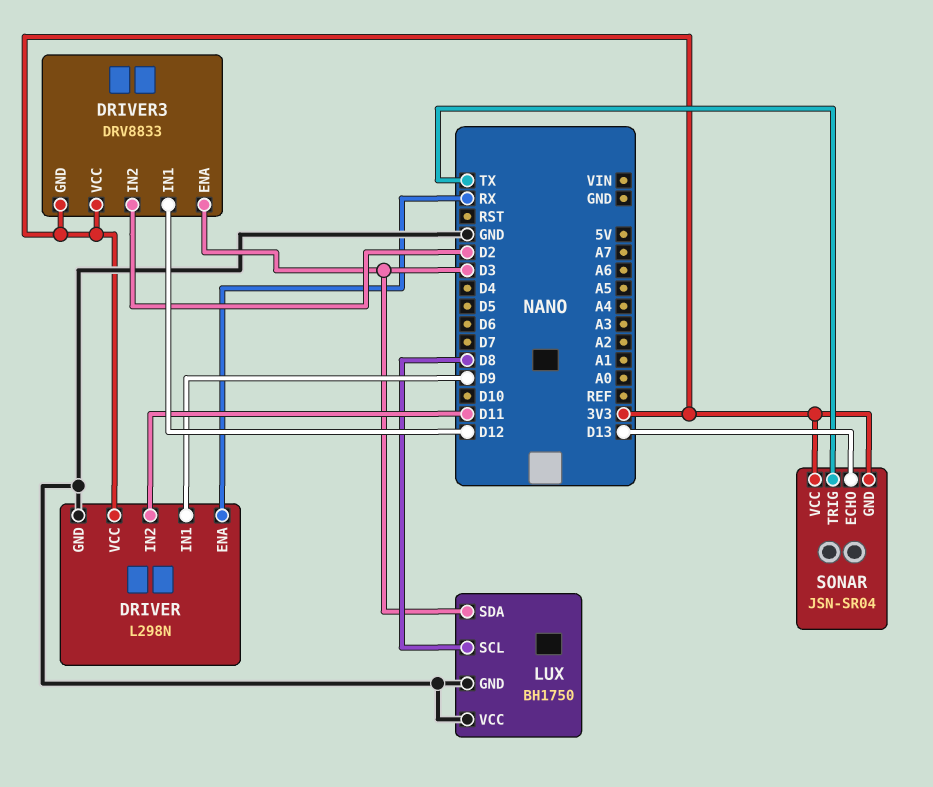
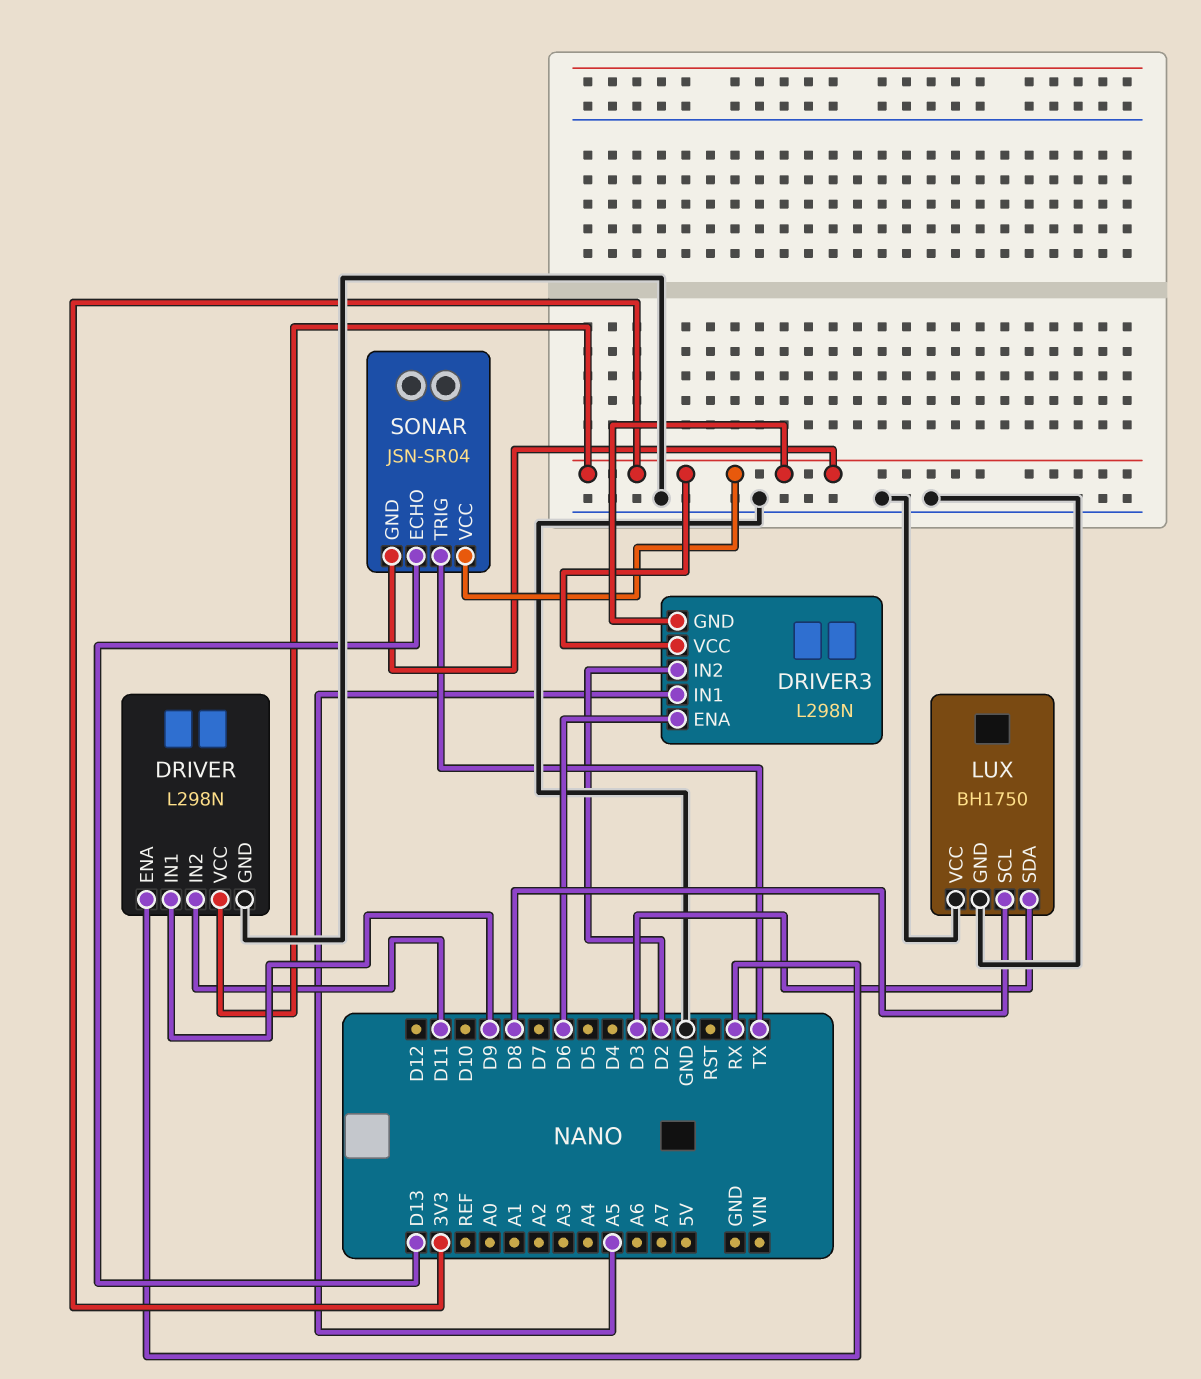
DRIVER3: DRV8833 -> L298N
DRIVER3 pin ENA: D3 -> D6
DRIVER3 pin IN1: D12 -> A5

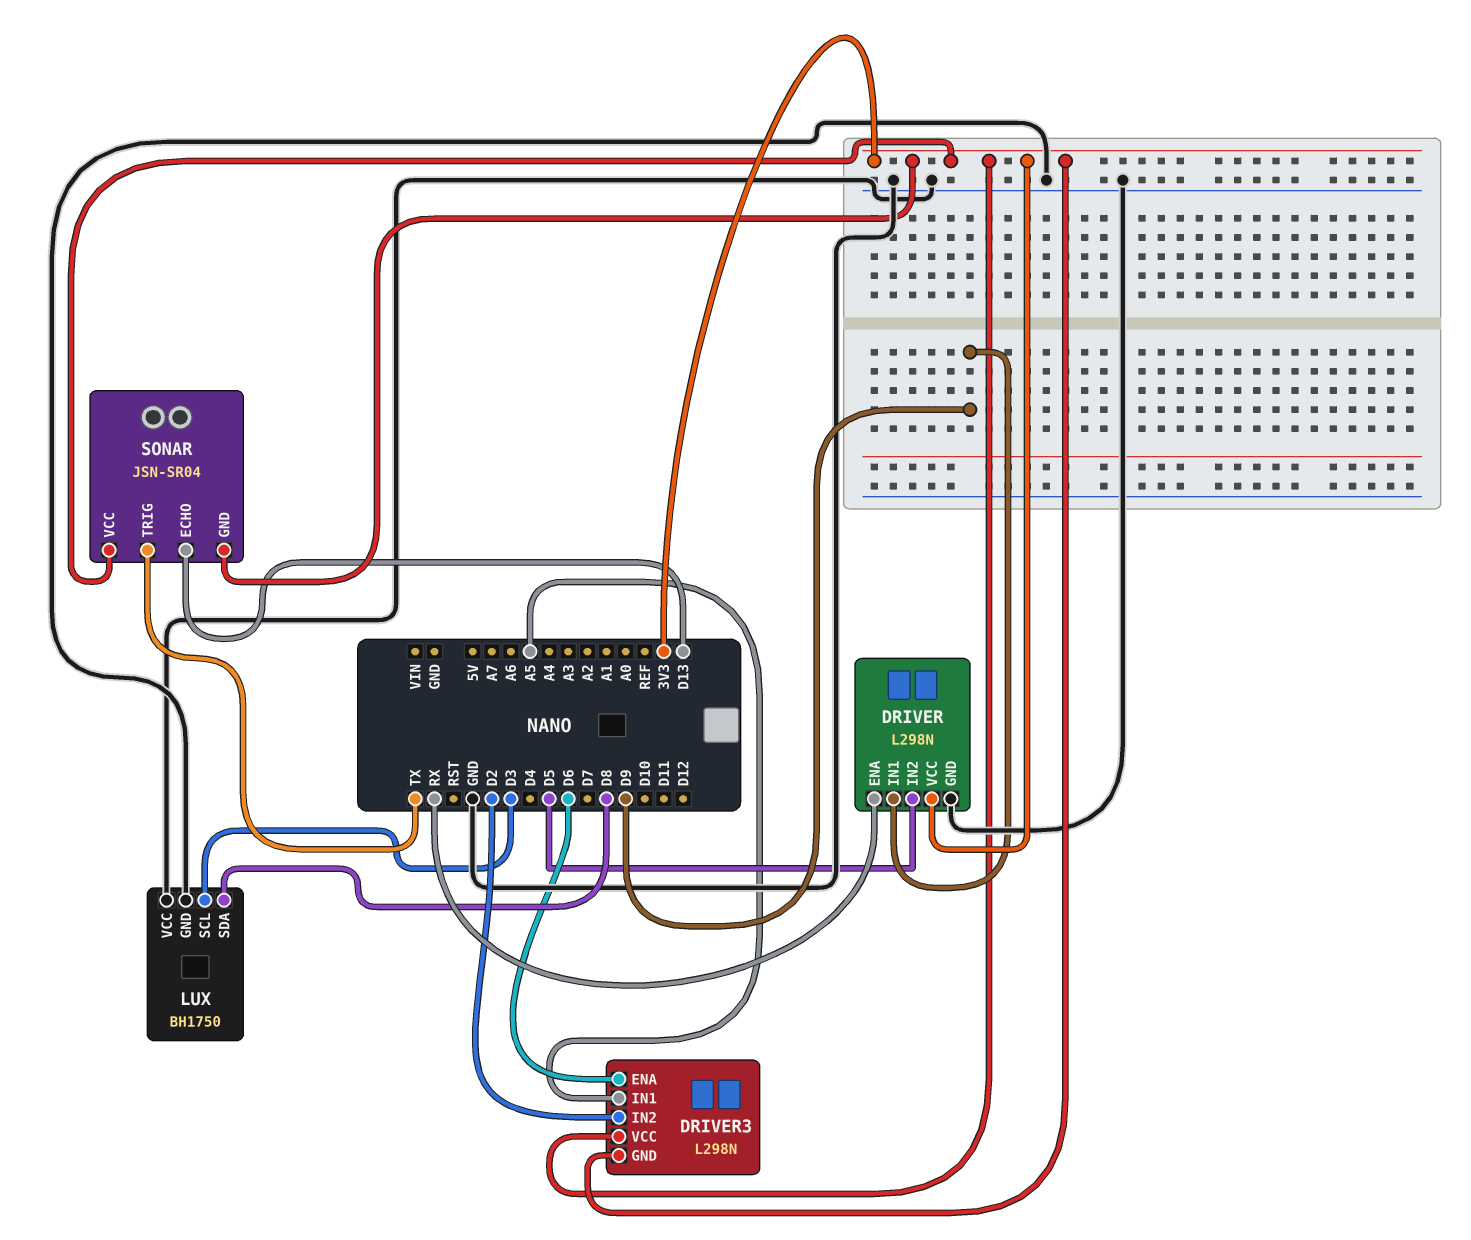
DRIVER pin IN2: D11 -> D5
LUX pin SCL: D8 -> D3
LUX pin SDA: D3 -> D8

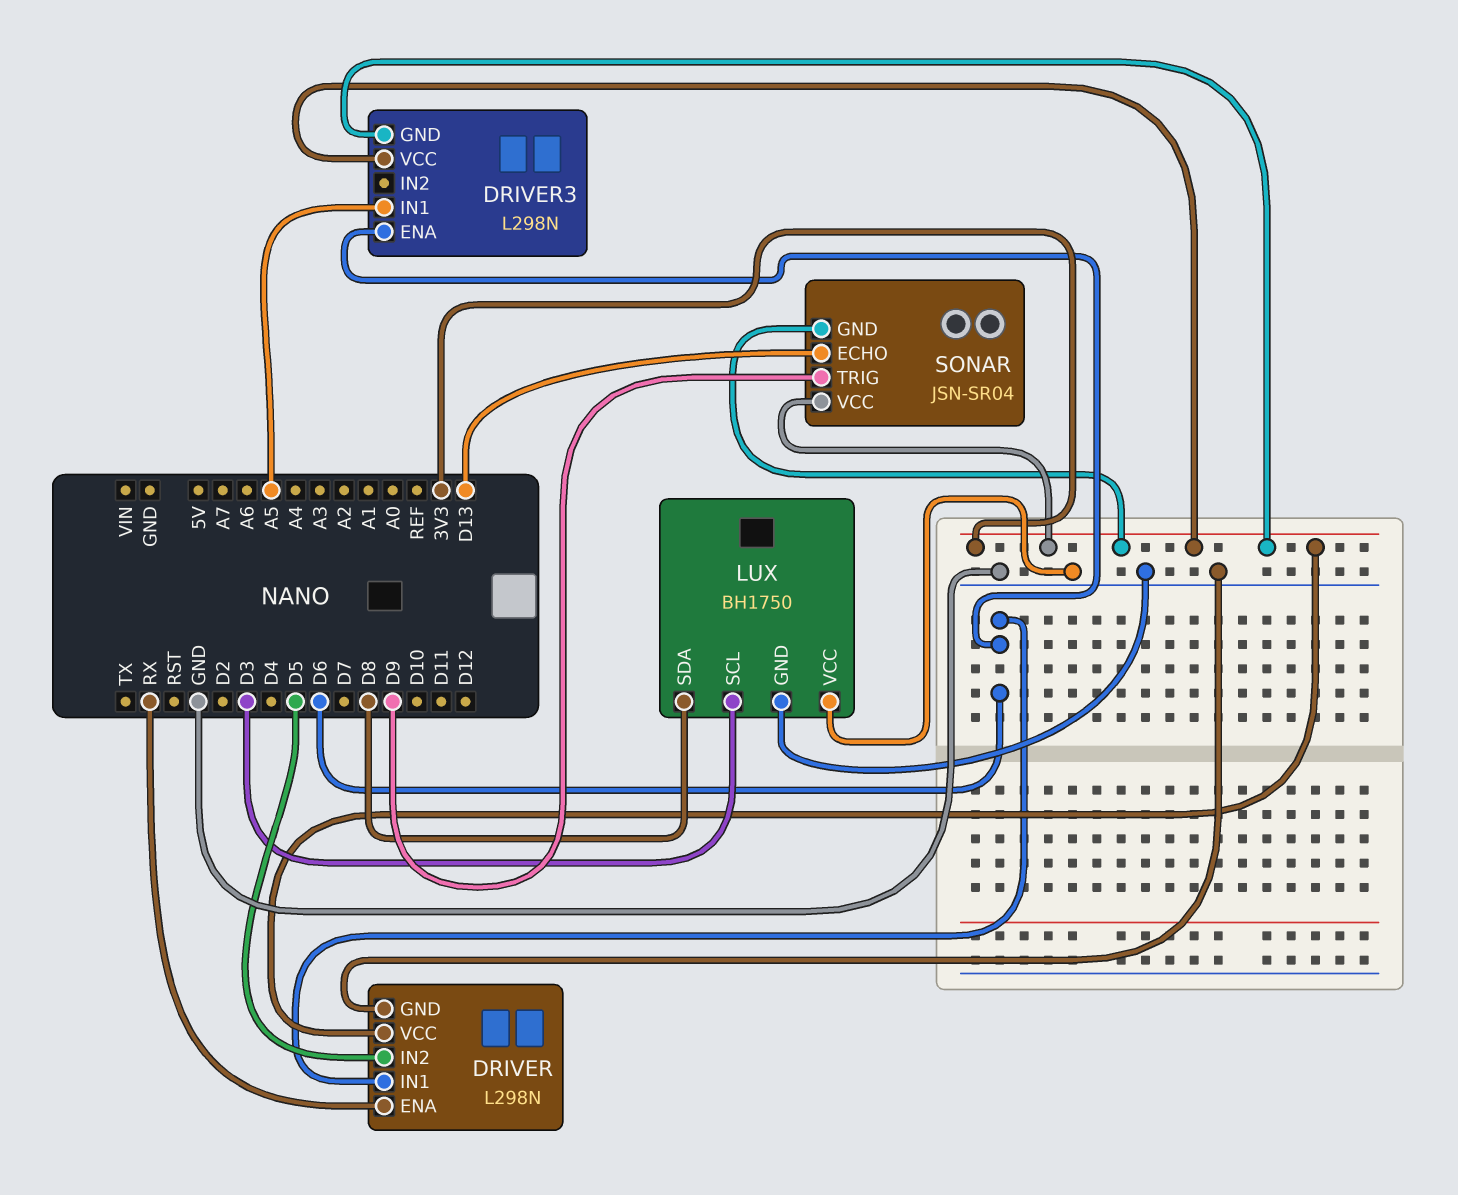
DRIVER pin IN1: D9 -> D6
DRIVER3 pin IN2: D2 -> none
SONAR pin TRIG: TX -> D9

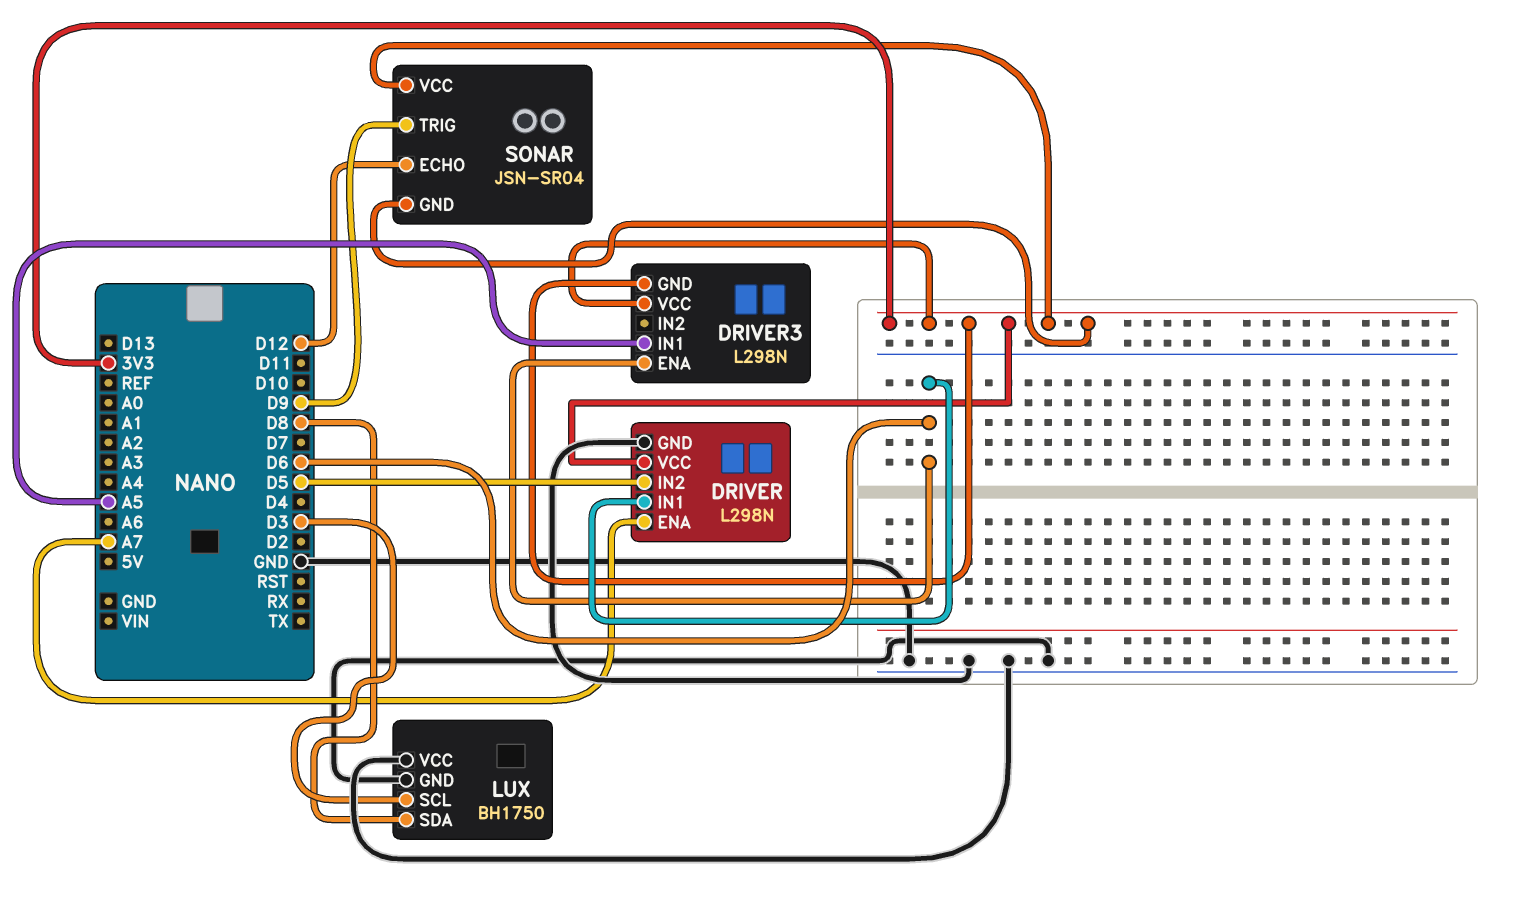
DRIVER pin ENA: RX -> A7
SONAR pin ECHO: D13 -> D12

